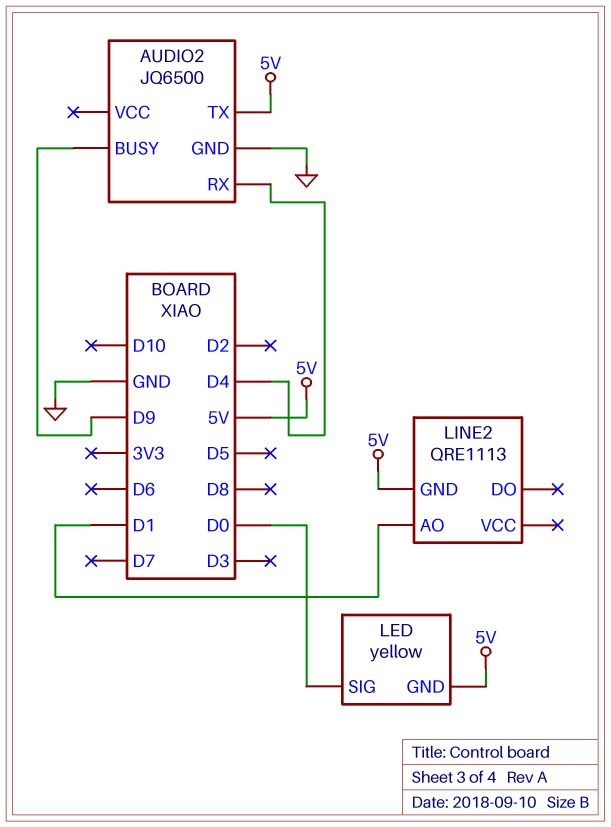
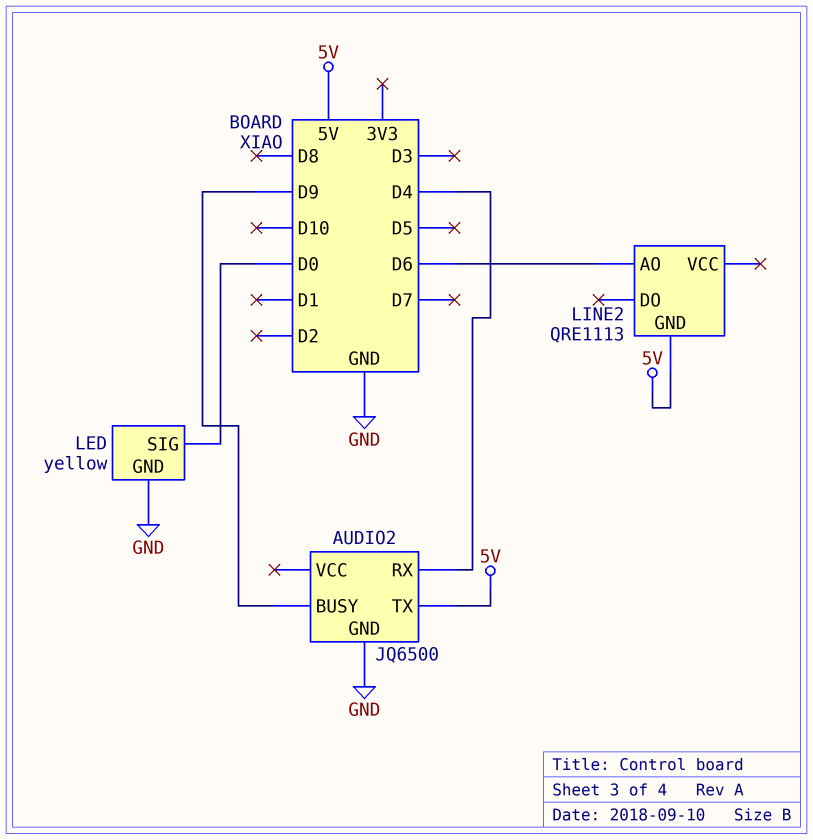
LED pin GND: 5V -> GND
LINE2 pin AO: D1 -> D6

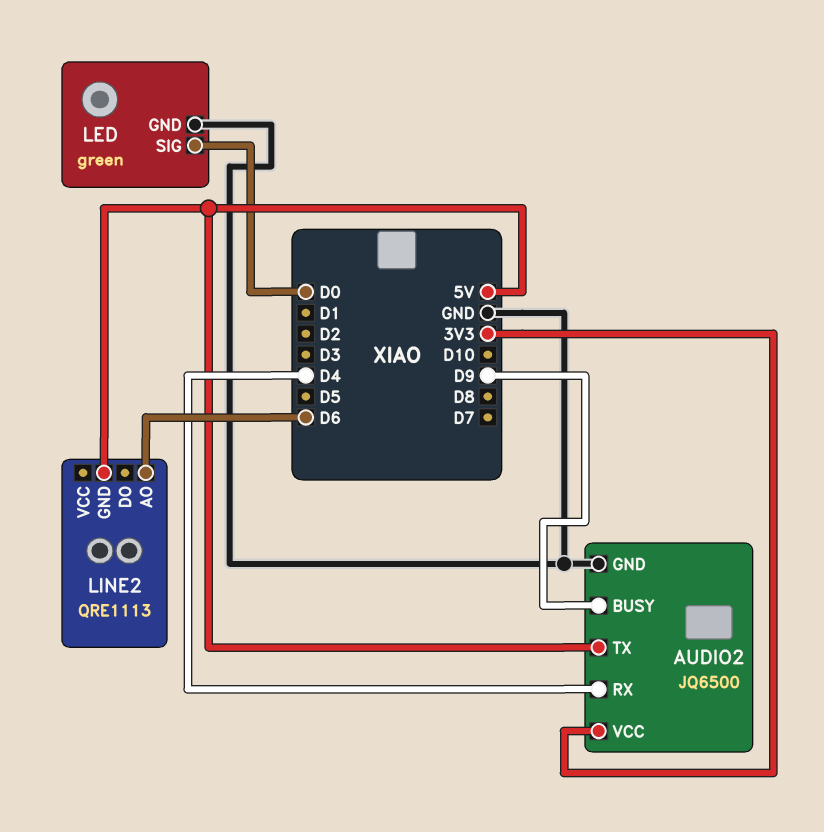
AUDIO2 pin VCC: none -> 3V3
LED: yellow -> green

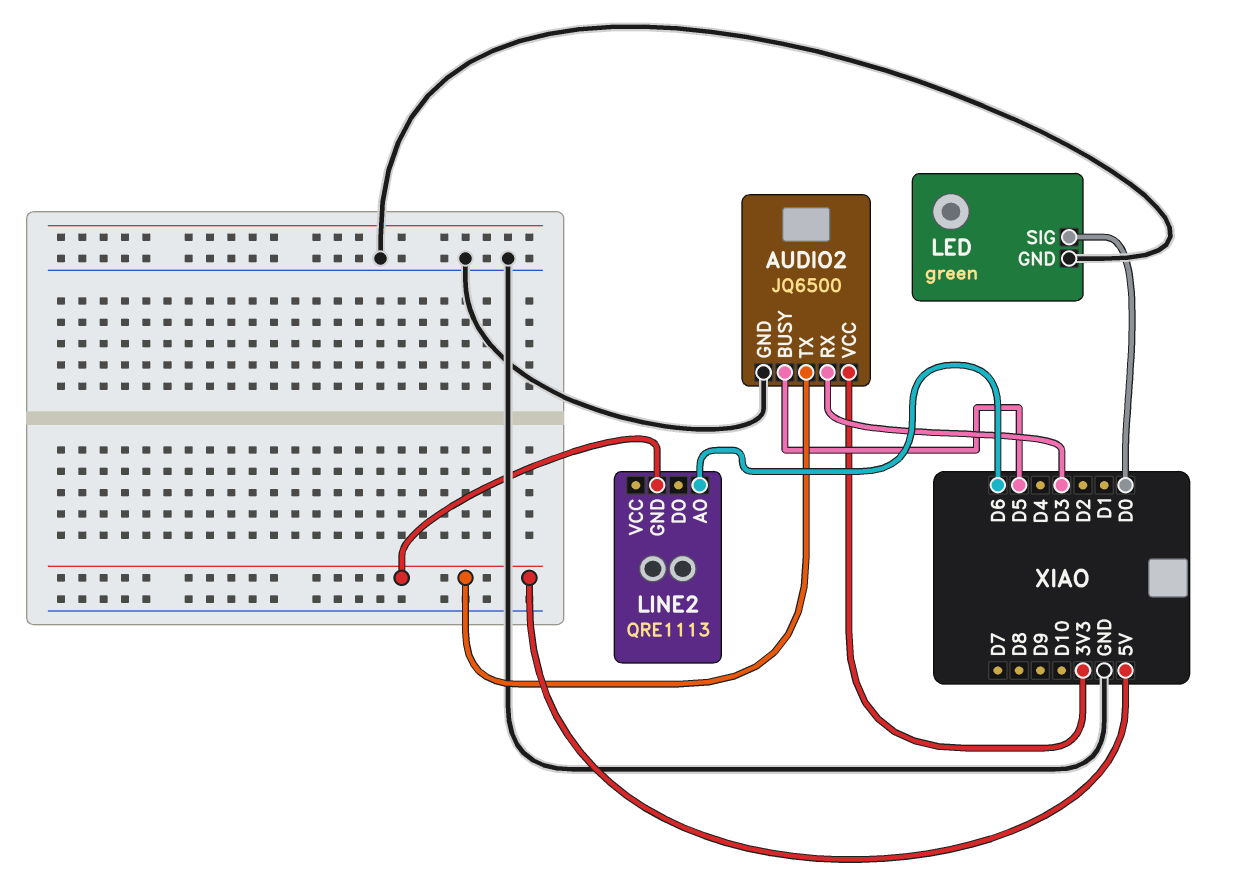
AUDIO2 pin BUSY: D9 -> D5
AUDIO2 pin RX: D4 -> D3

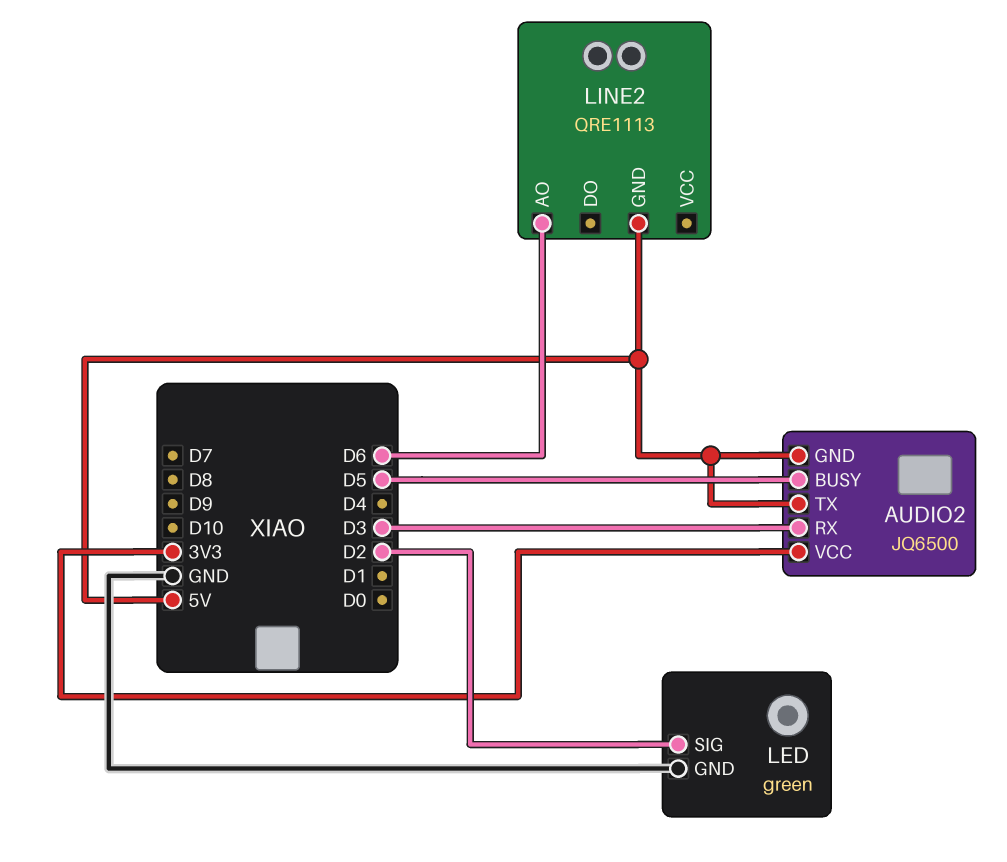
AUDIO2 pin GND: GND -> 5V
LED pin SIG: D0 -> D2

